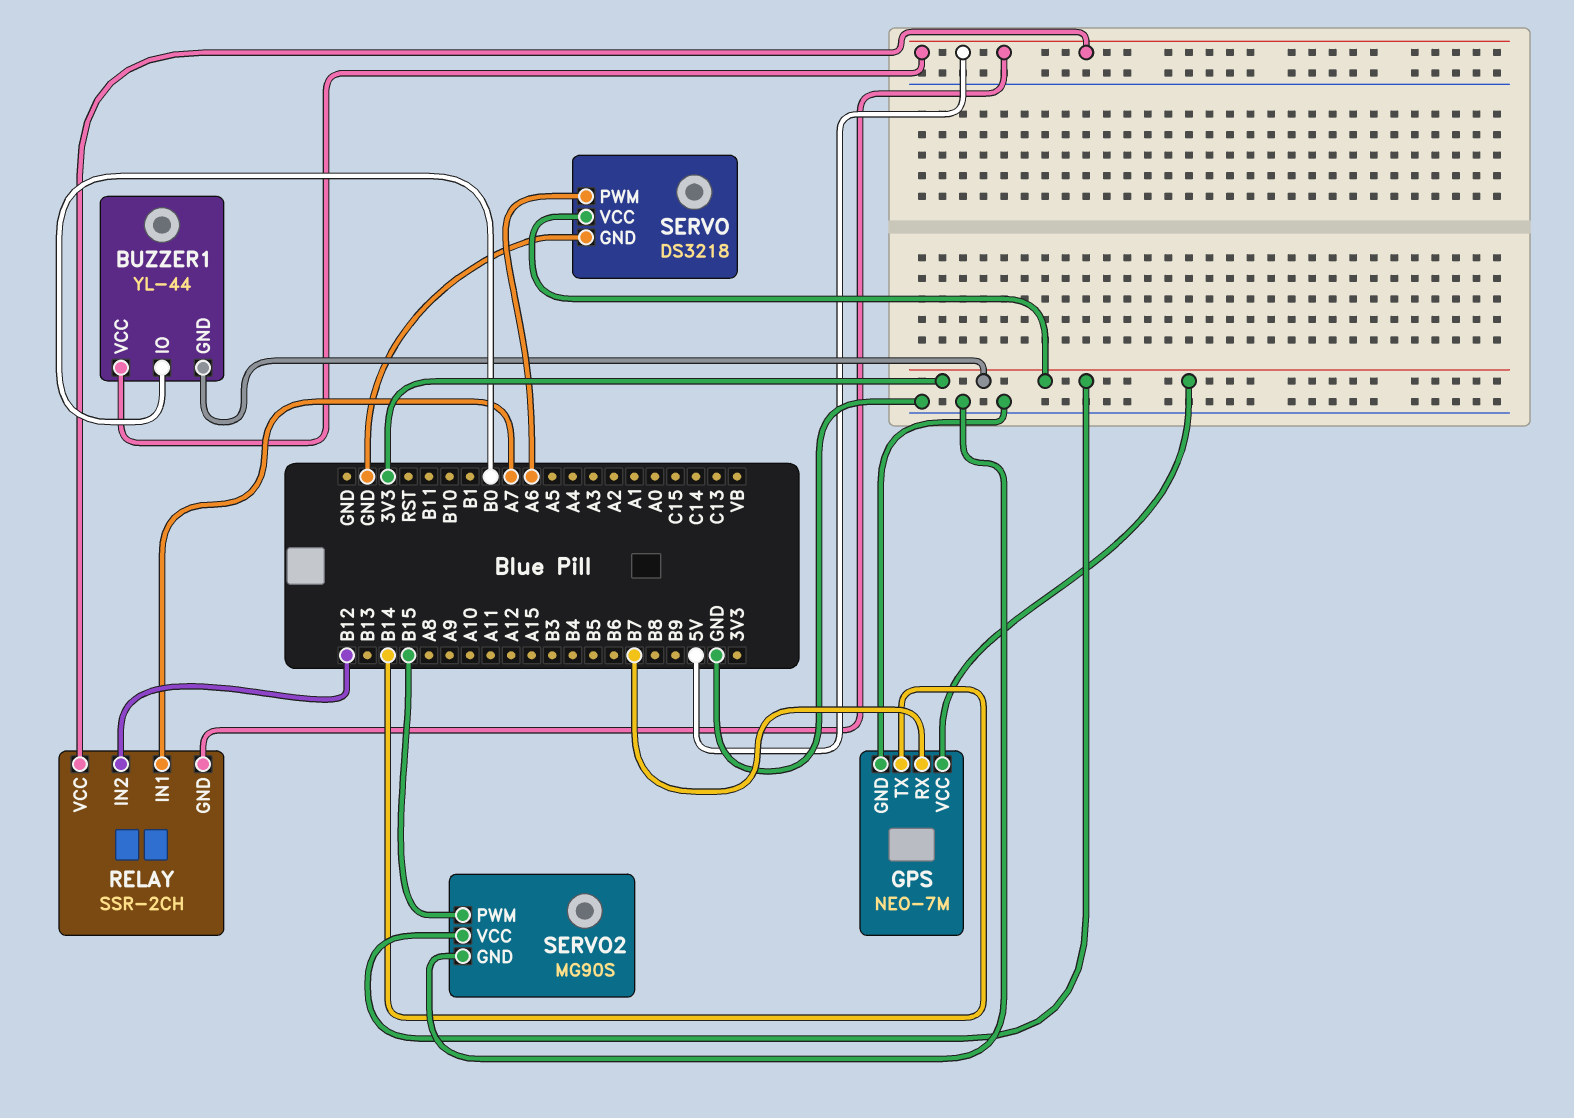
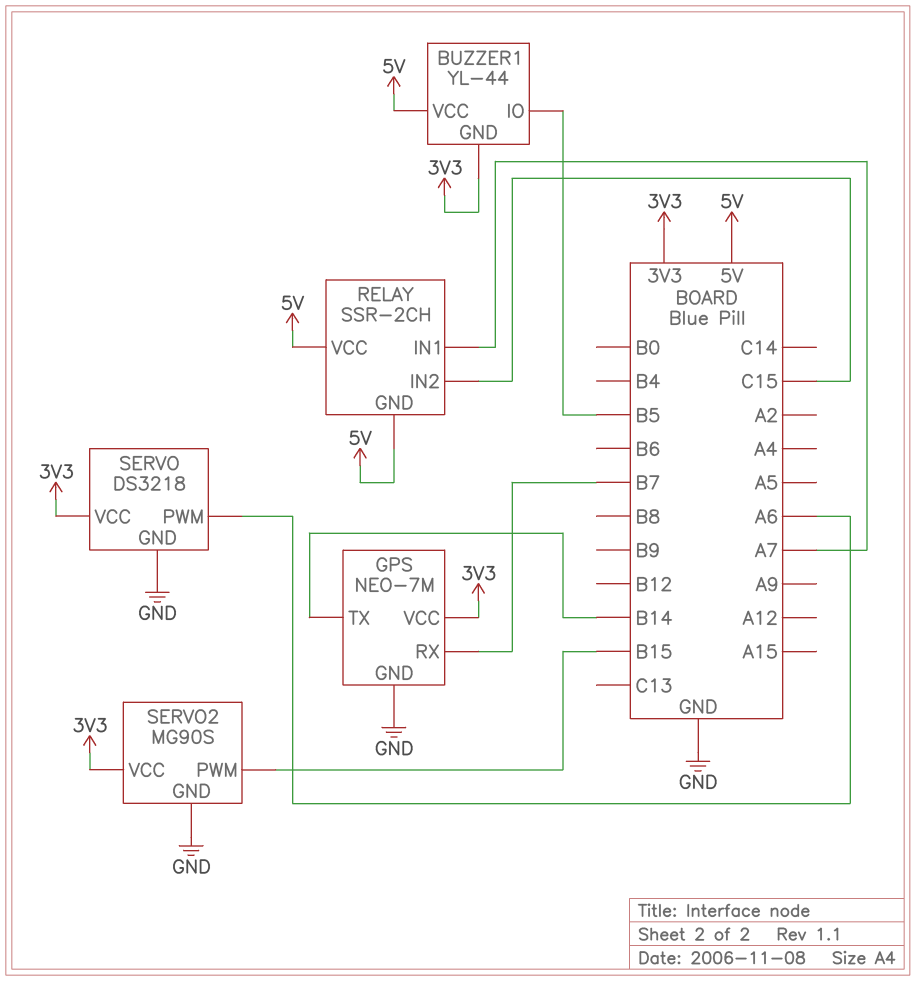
BUZZER1 pin IO: B0 -> B5
RELAY pin IN2: B12 -> C15

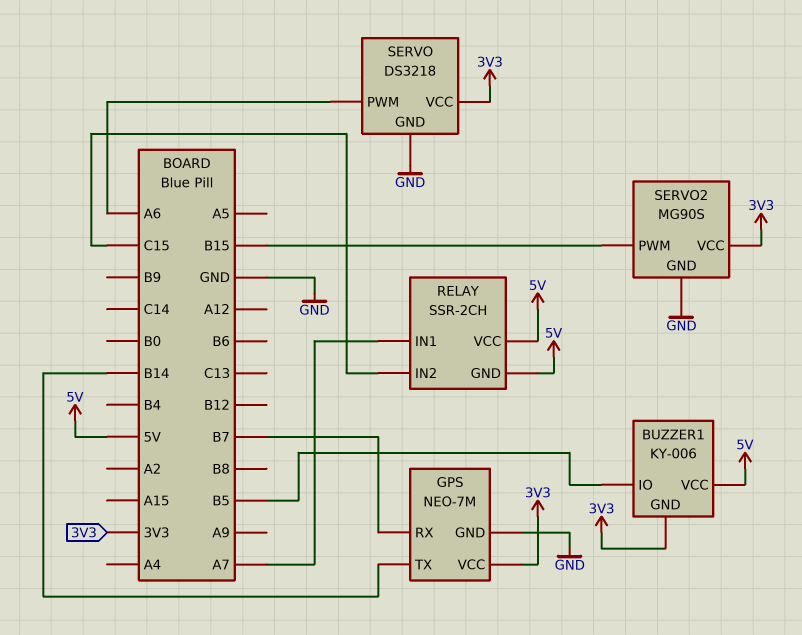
BUZZER1: YL-44 -> KY-006

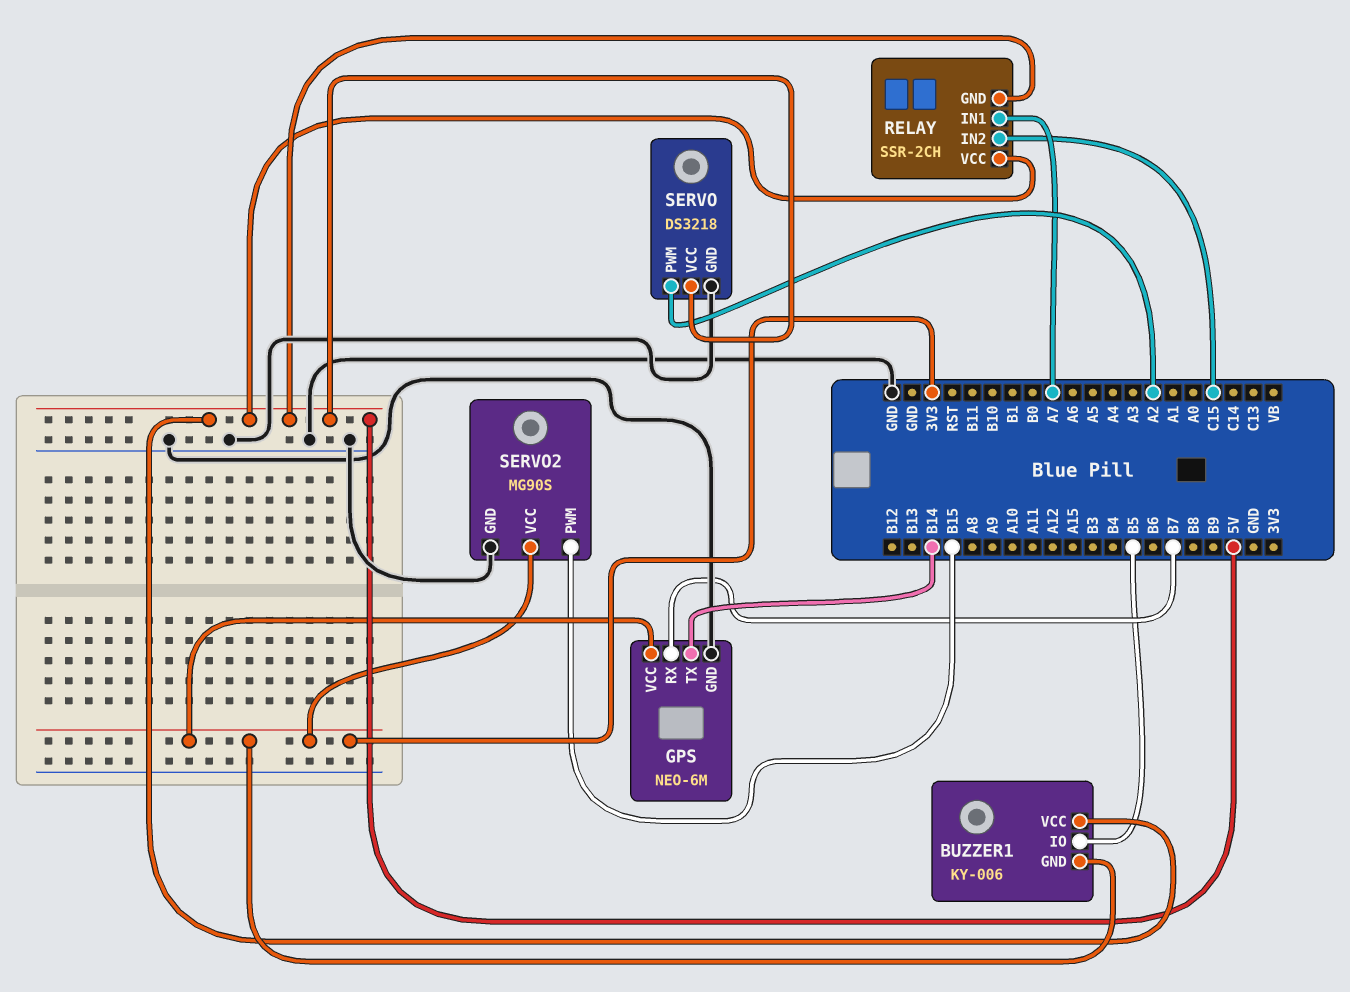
GPS: NEO-7M -> NEO-6M
SERVO pin PWM: A6 -> A2
SERVO pin VCC: 3V3 -> 5V

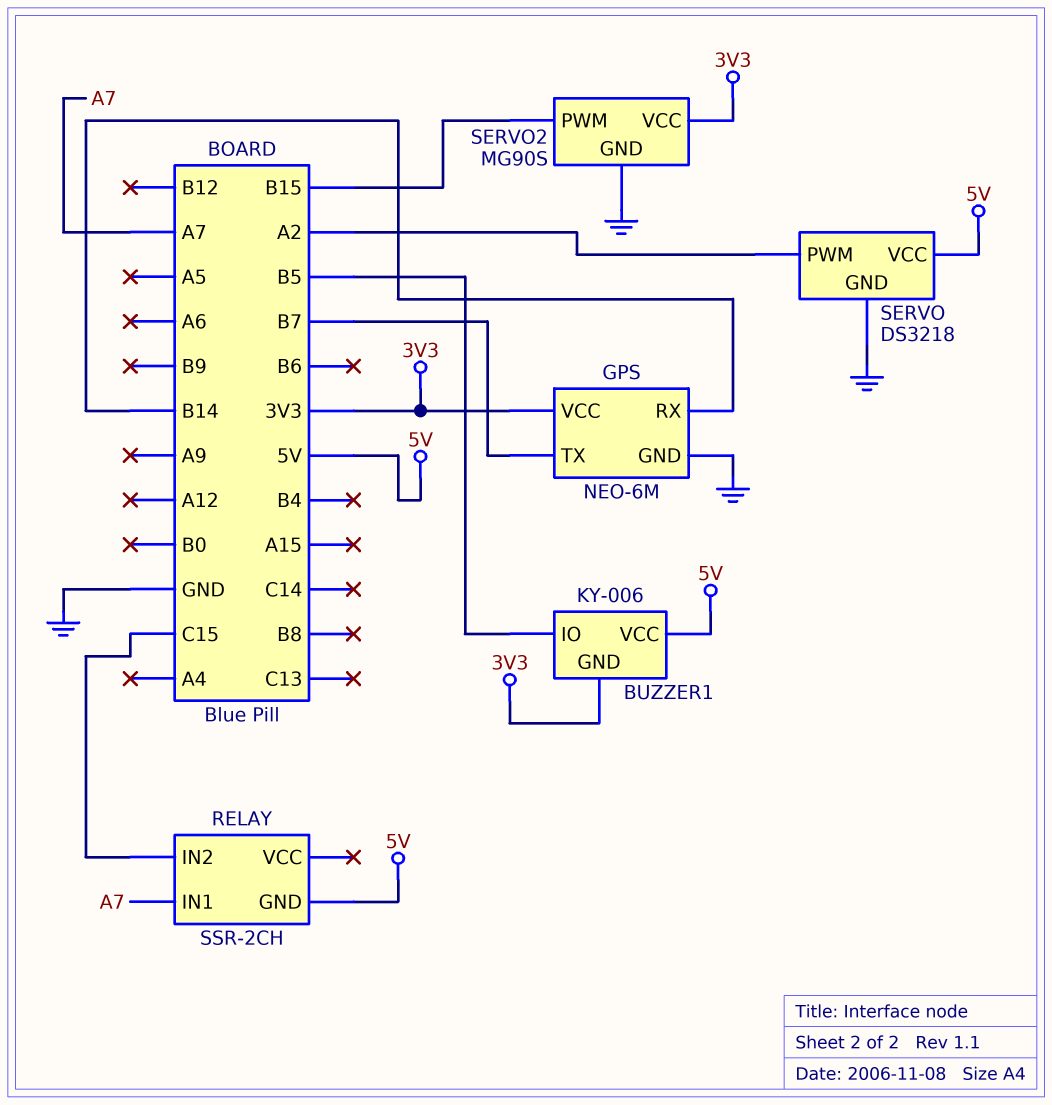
GPS pin RX: B7 -> B14
GPS pin TX: B14 -> B7
RELAY pin VCC: 5V -> none

